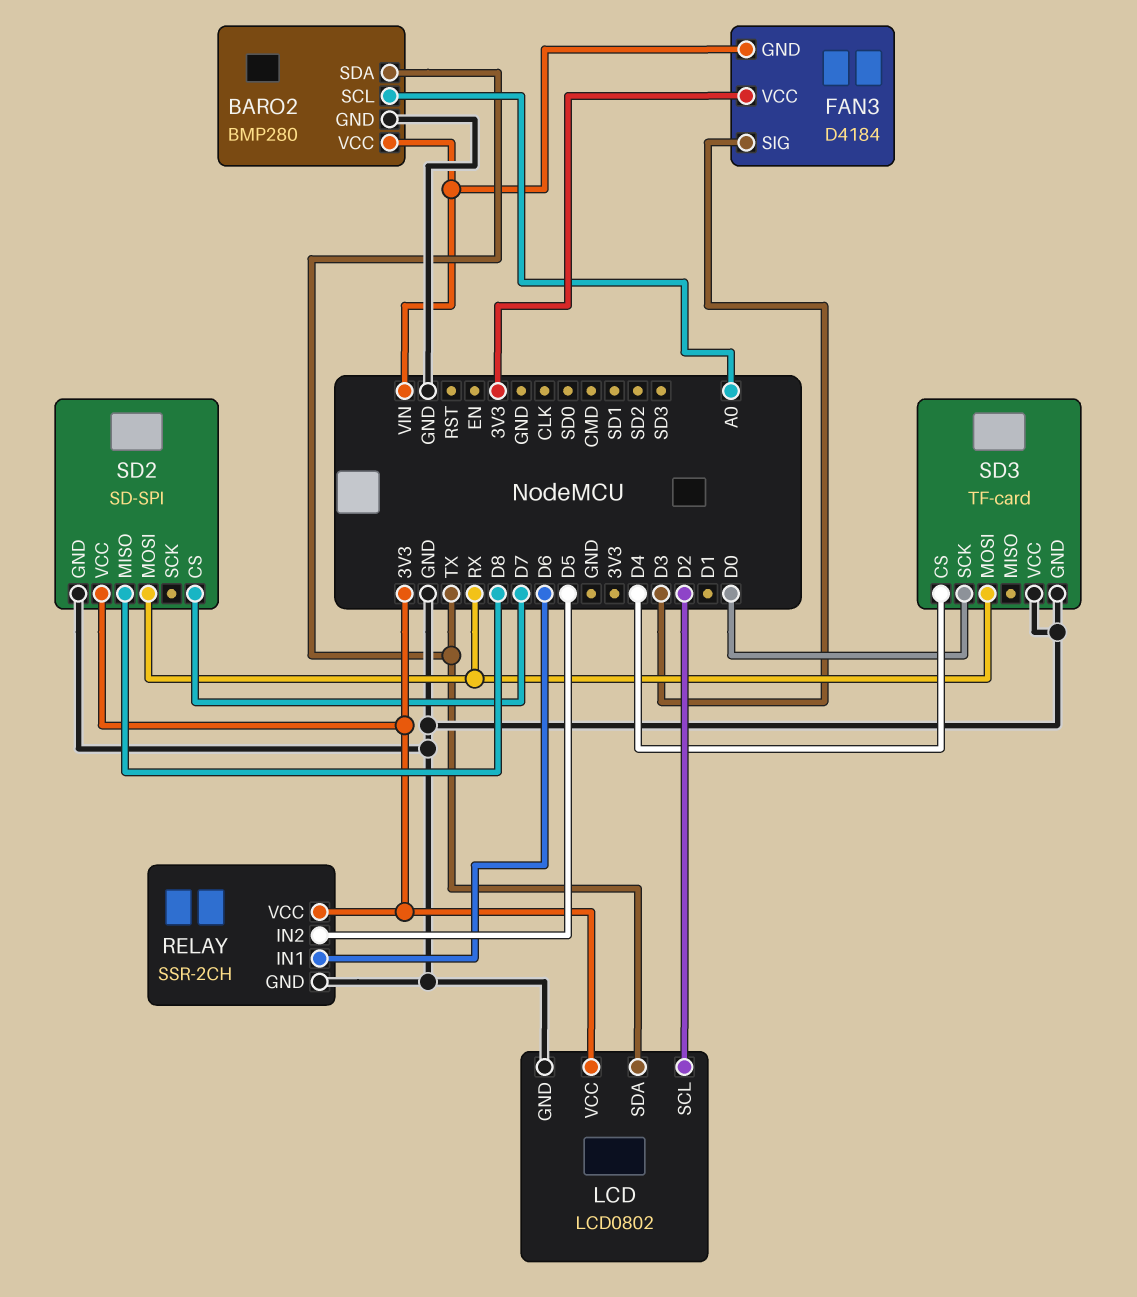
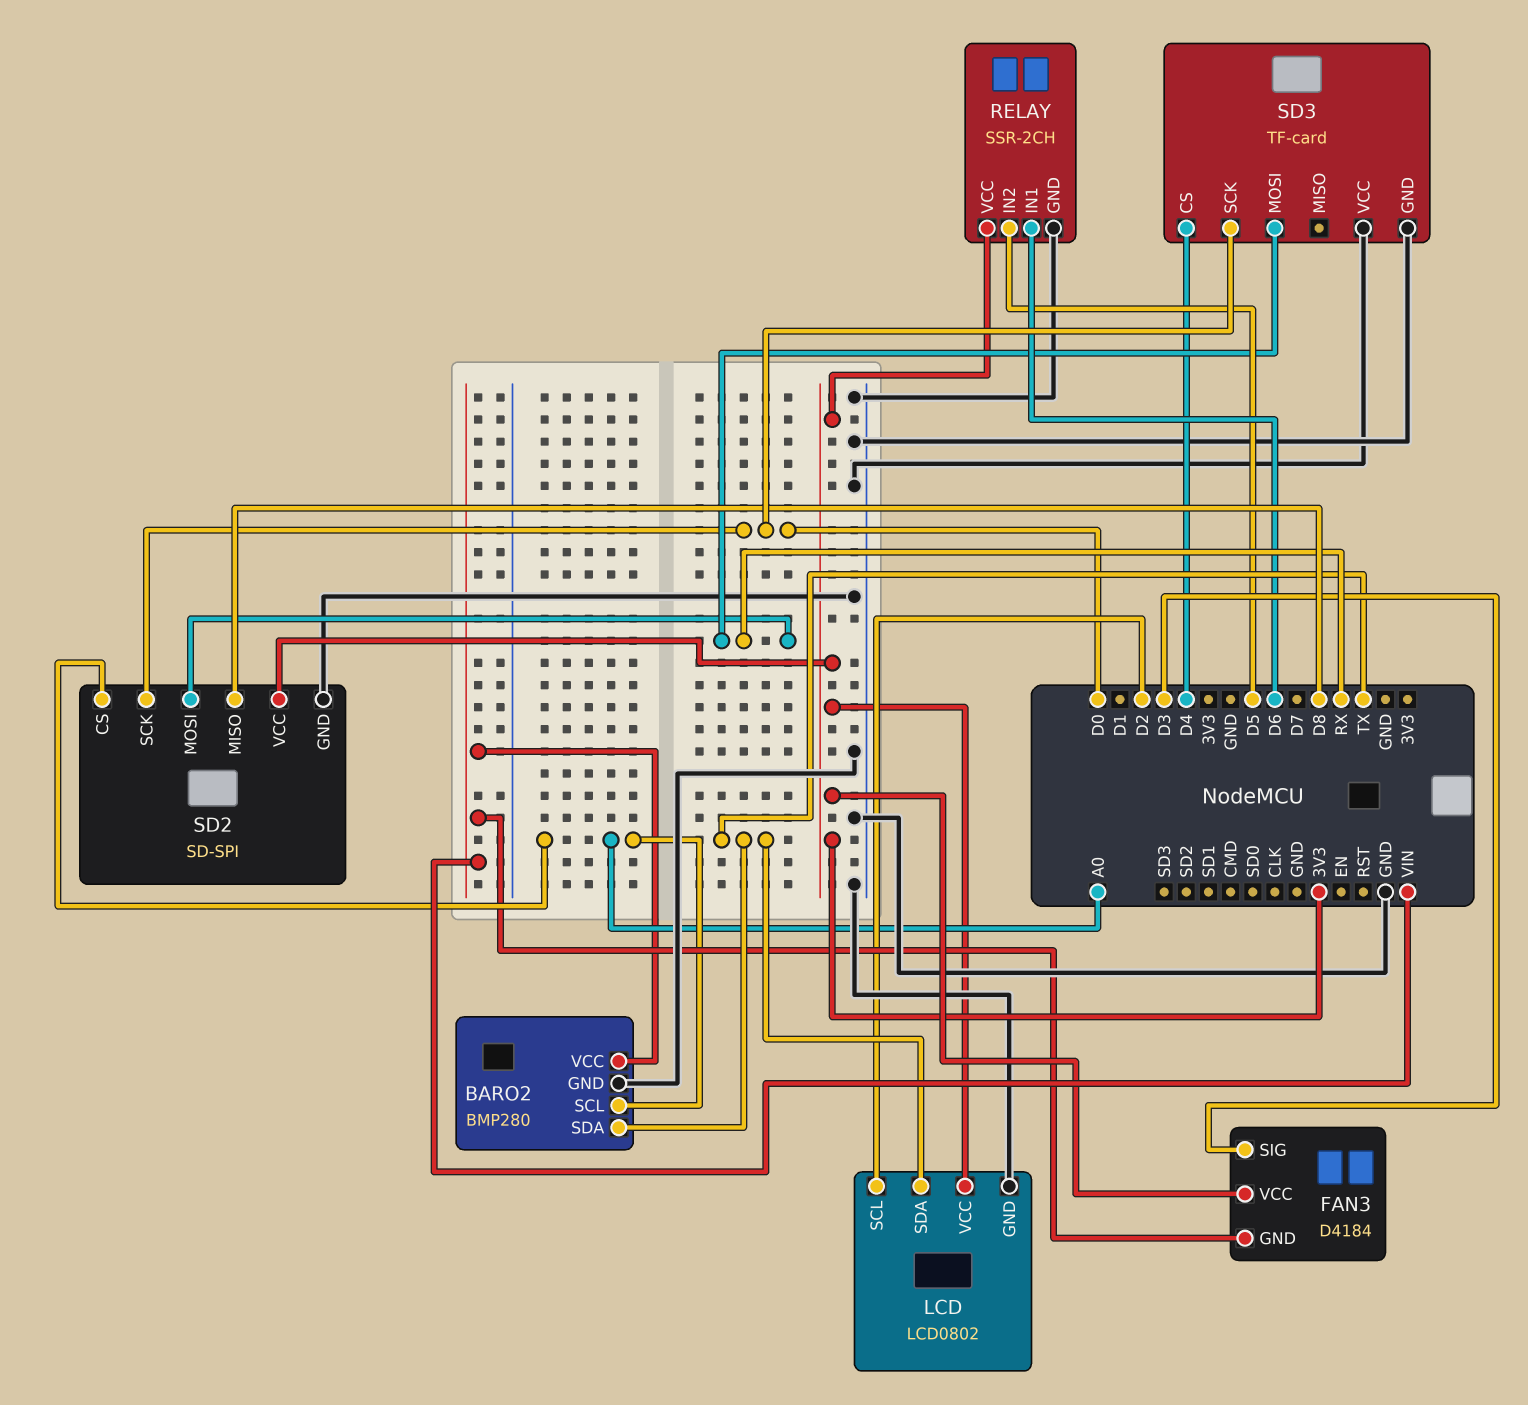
SD2 pin CS: D7 -> A0
SD2 pin SCK: none -> D0

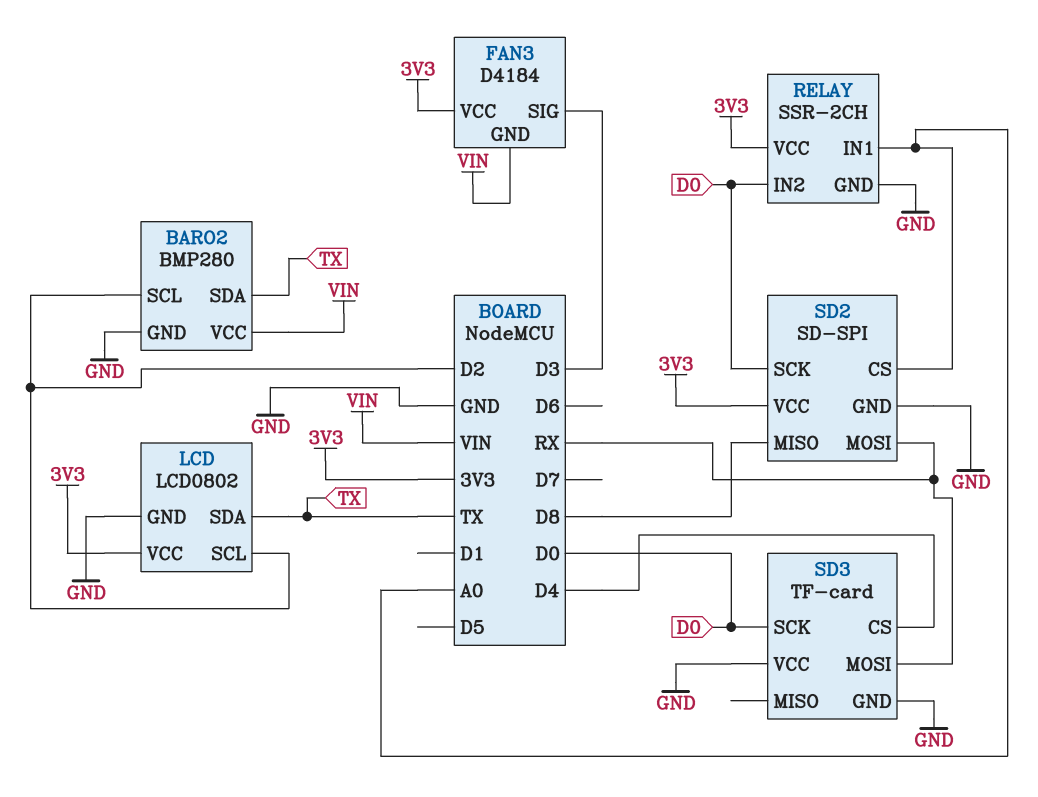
BARO2 pin SCL: A0 -> D2
RELAY pin IN1: D6 -> A0
RELAY pin IN2: D5 -> D0

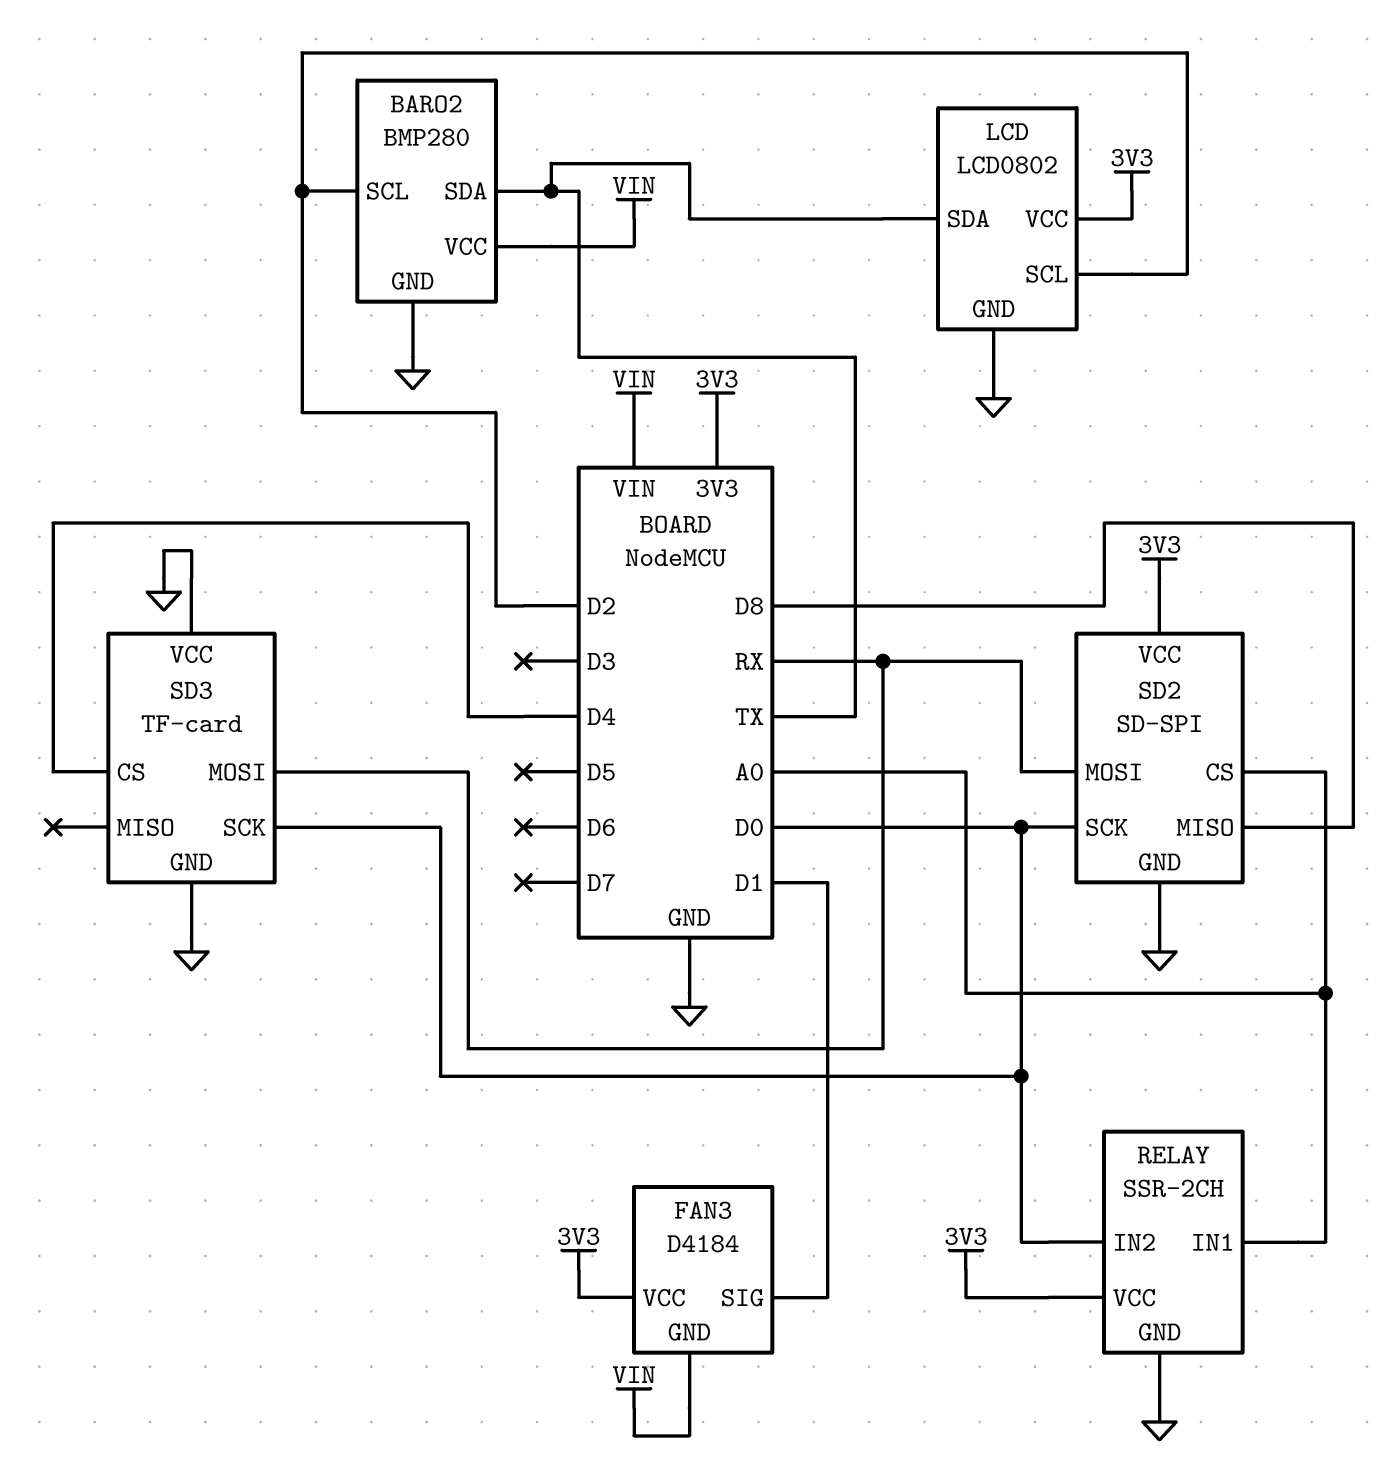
FAN3 pin SIG: D3 -> D1

